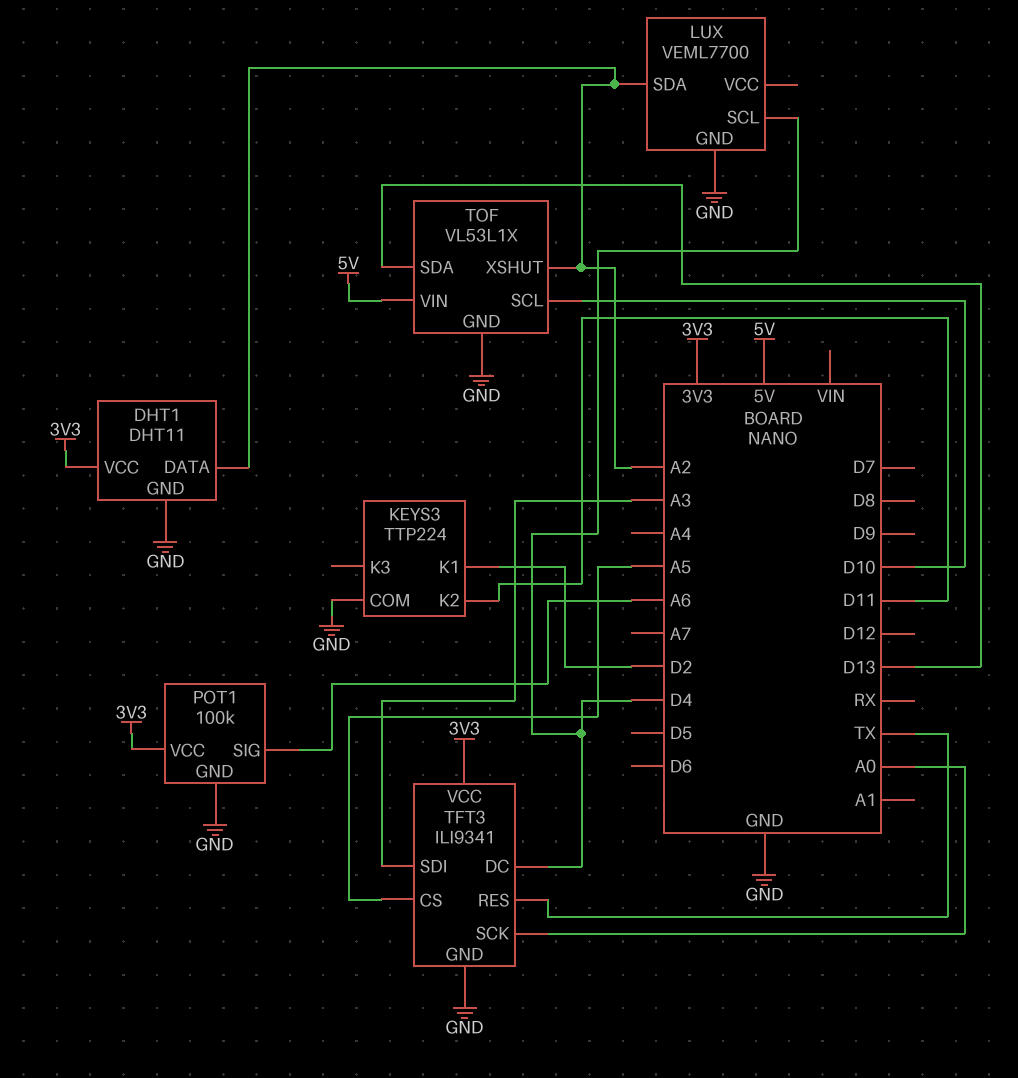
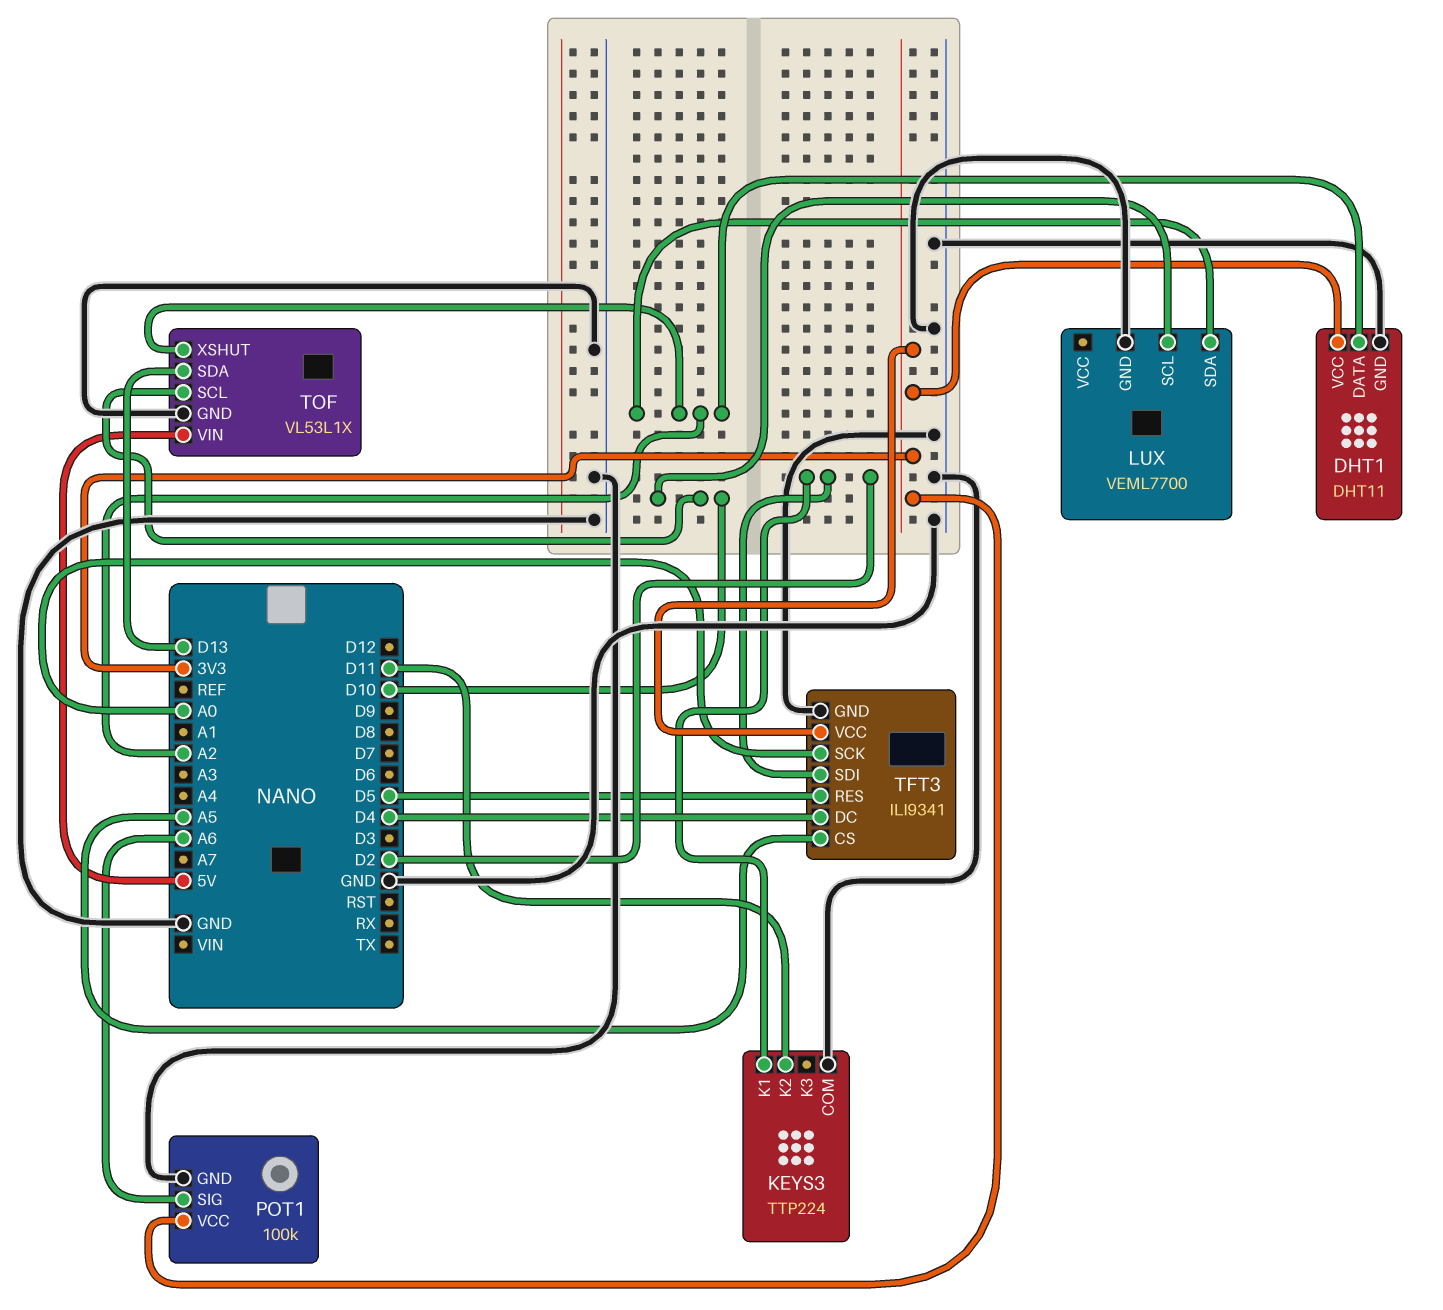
LUX pin SCL: D4 -> D10
TFT3 pin RES: TX -> D5
TFT3 pin SDI: A3 -> D2

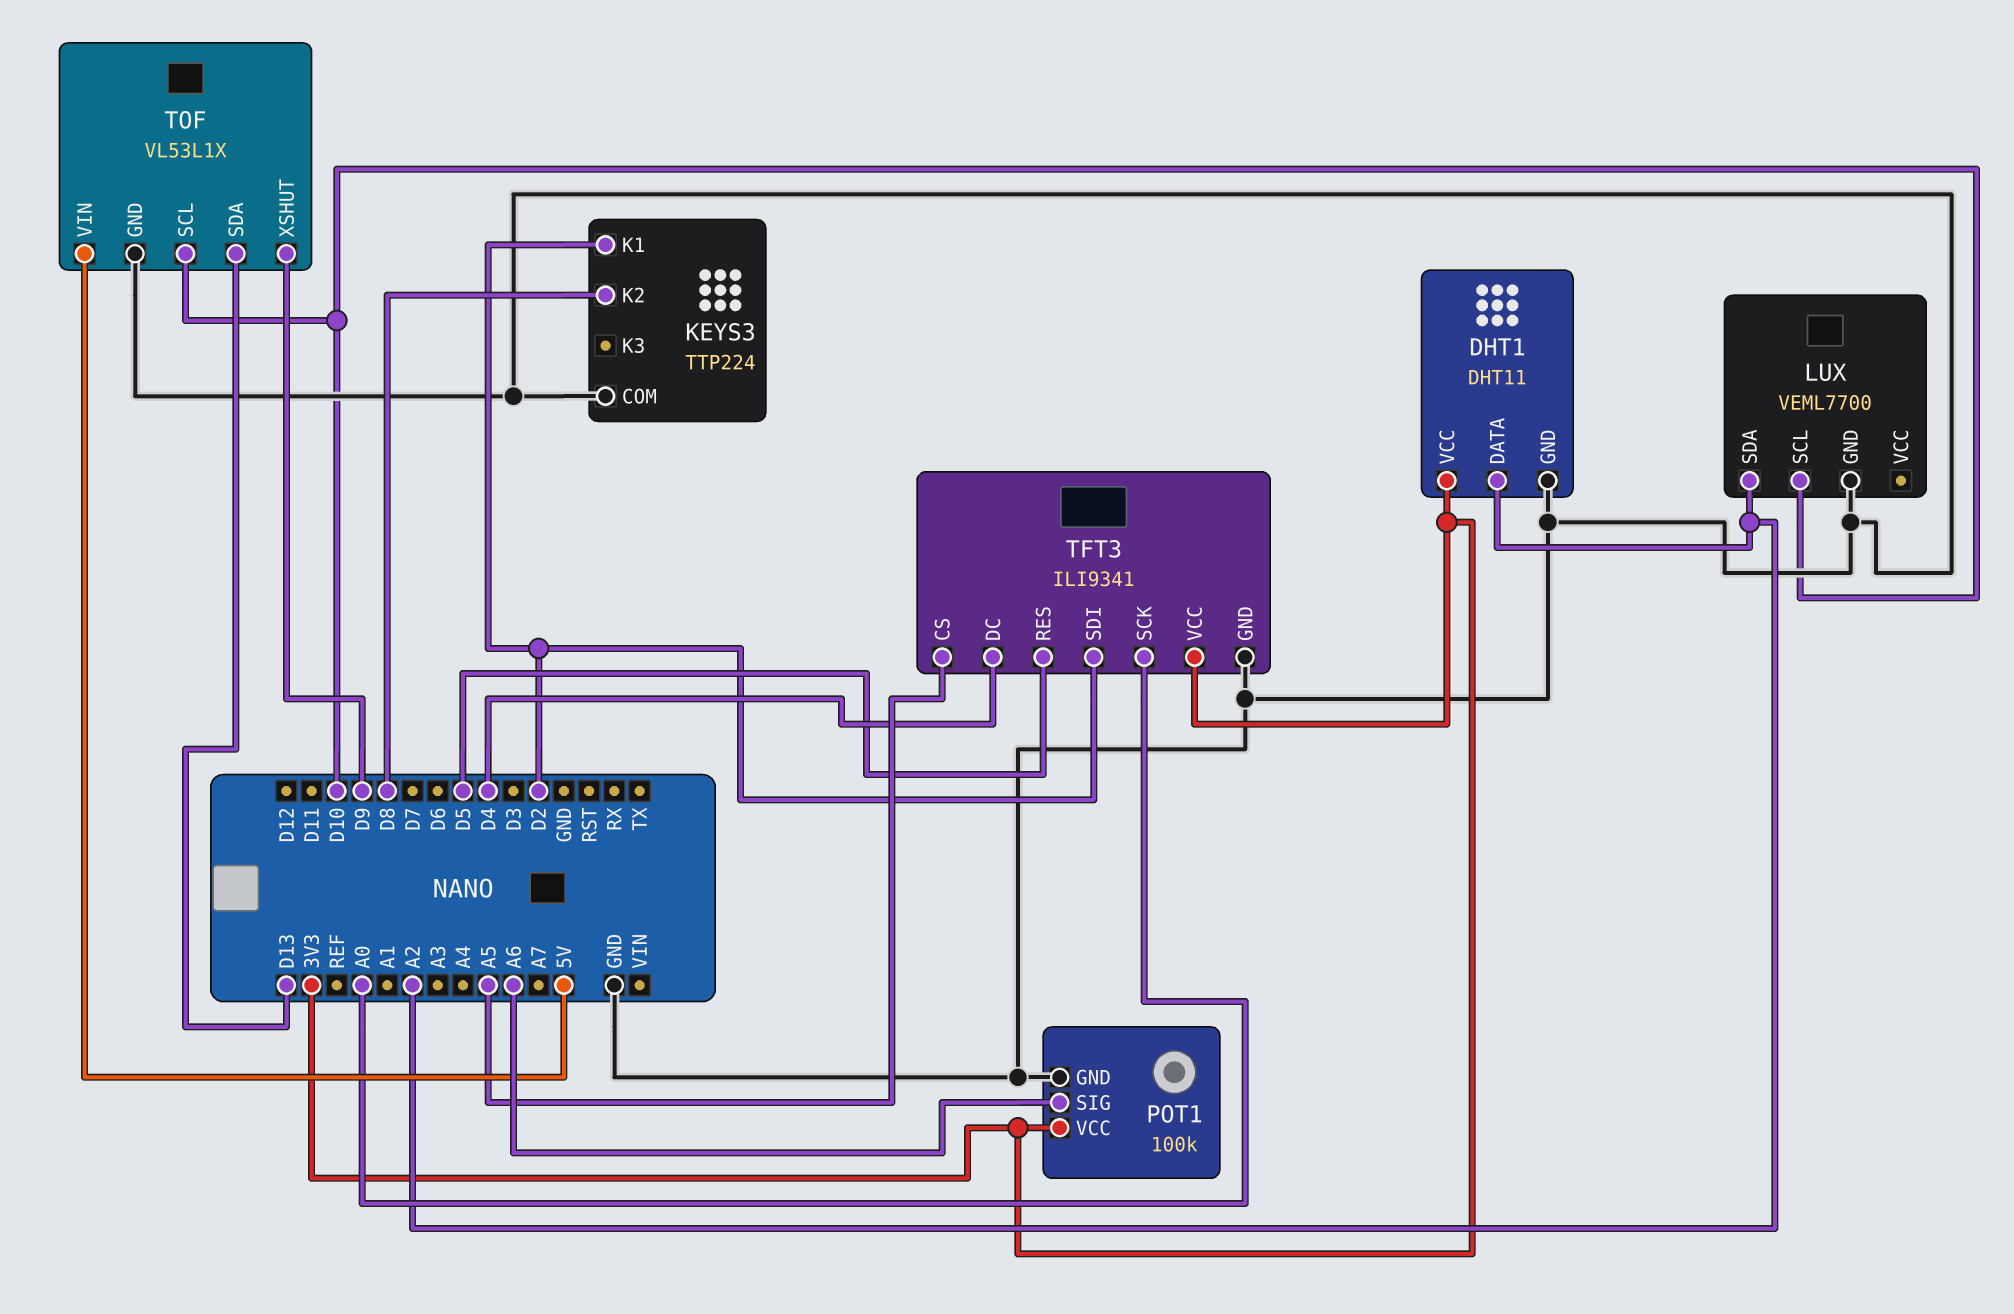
KEYS3 pin K2: D11 -> D8
TOF pin XSHUT: A2 -> D9

